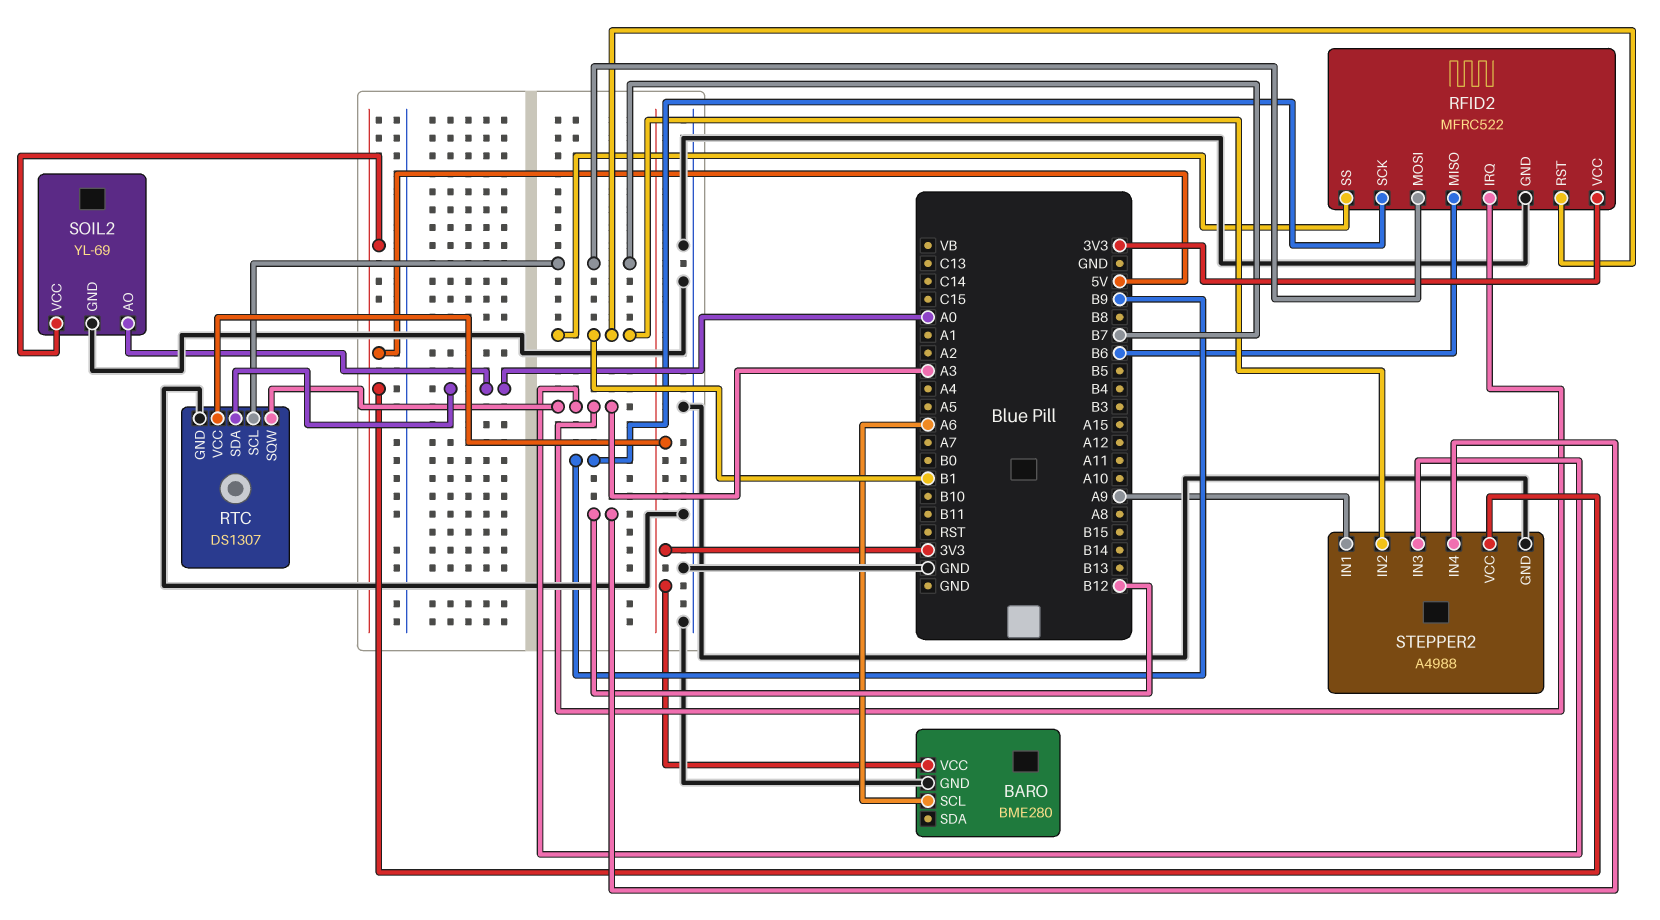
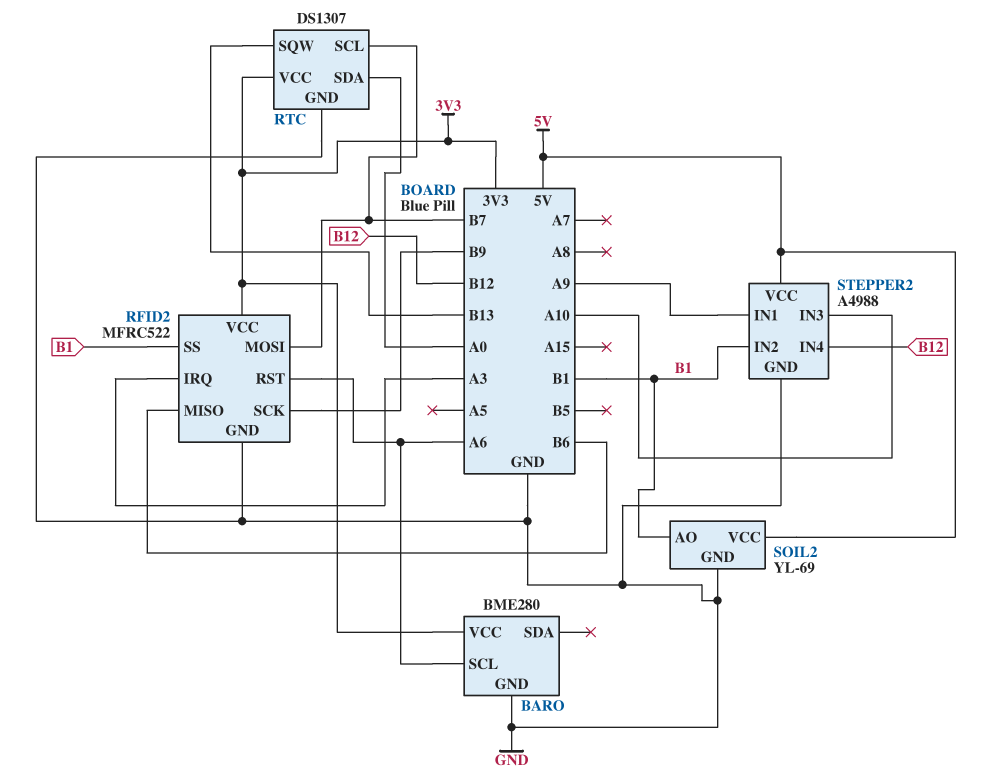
RFID2 pin RST: B1 -> A6
RTC pin SQW: A3 -> B13
SOIL2 pin AO: A0 -> B1
STEPPER2 pin IN3: A3 -> A10

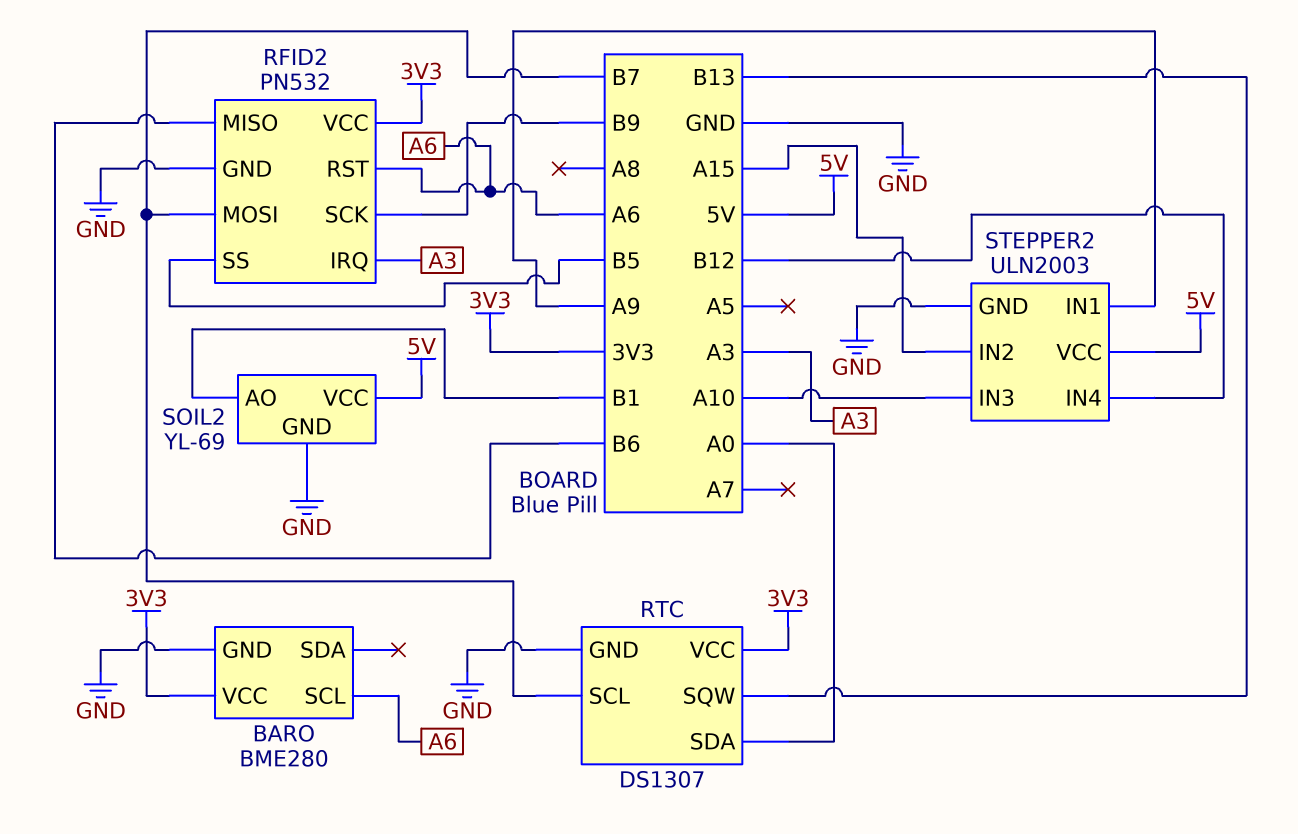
RFID2: MFRC522 -> PN532
RFID2 pin SS: B1 -> B5
STEPPER2: A4988 -> ULN2003
STEPPER2 pin IN2: B1 -> A15

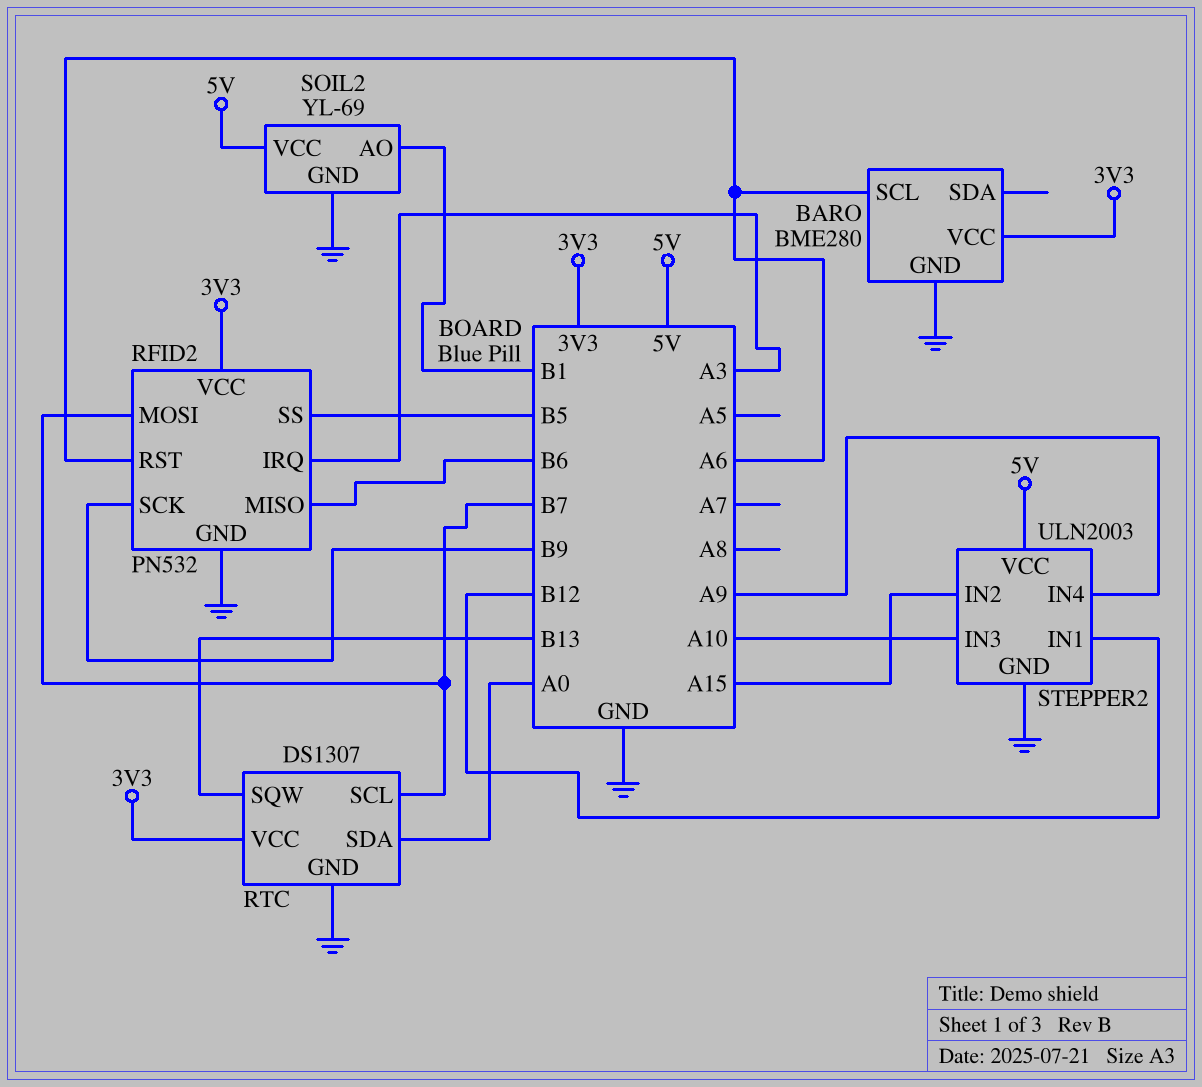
STEPPER2 pin IN1: A9 -> B12
STEPPER2 pin IN4: B12 -> A9

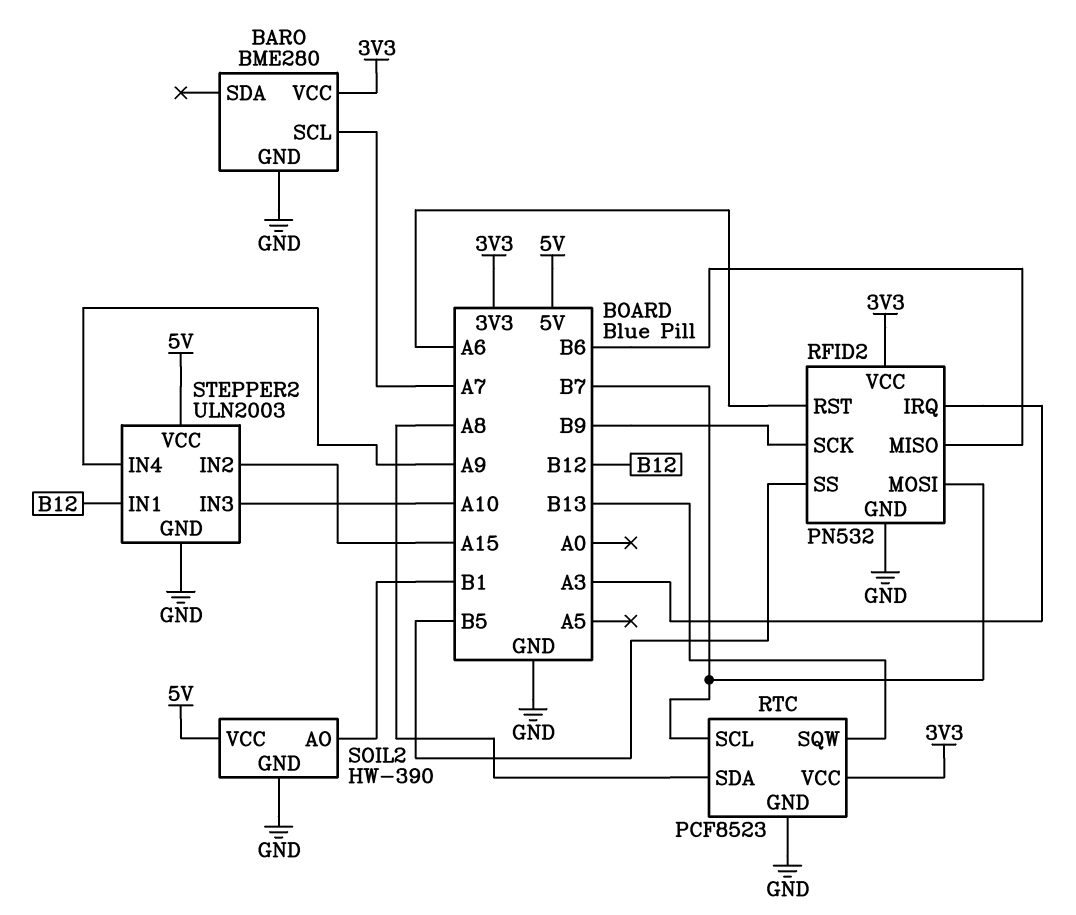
BARO pin SCL: A6 -> A7
RTC: DS1307 -> PCF8523
RTC pin SDA: A0 -> A8
SOIL2: YL-69 -> HW-390

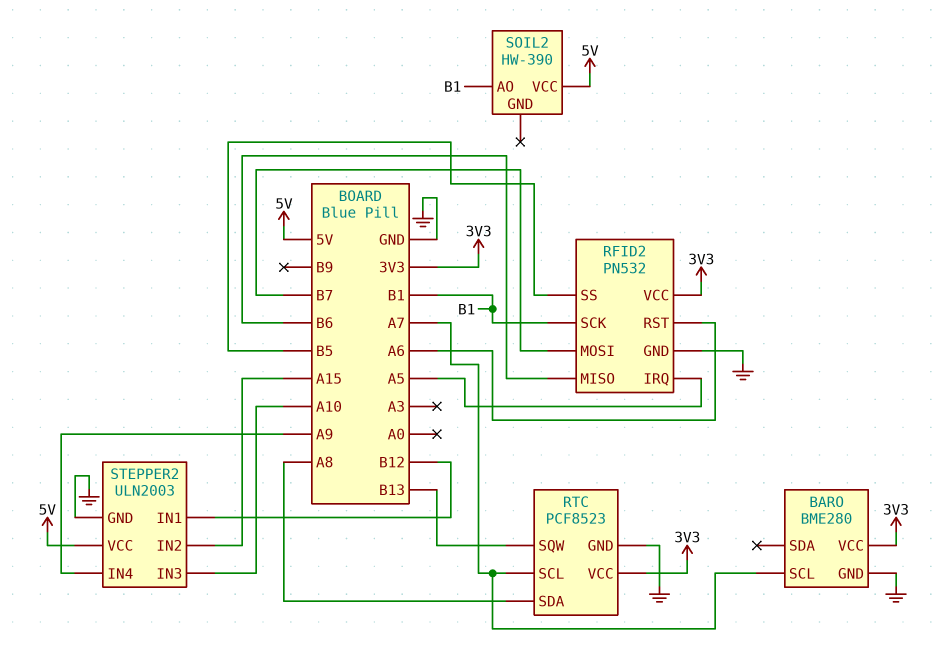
RFID2 pin IRQ: A3 -> A5
RFID2 pin SCK: B9 -> B1
RTC pin SCL: B7 -> A7
SOIL2 pin GND: GND -> none

